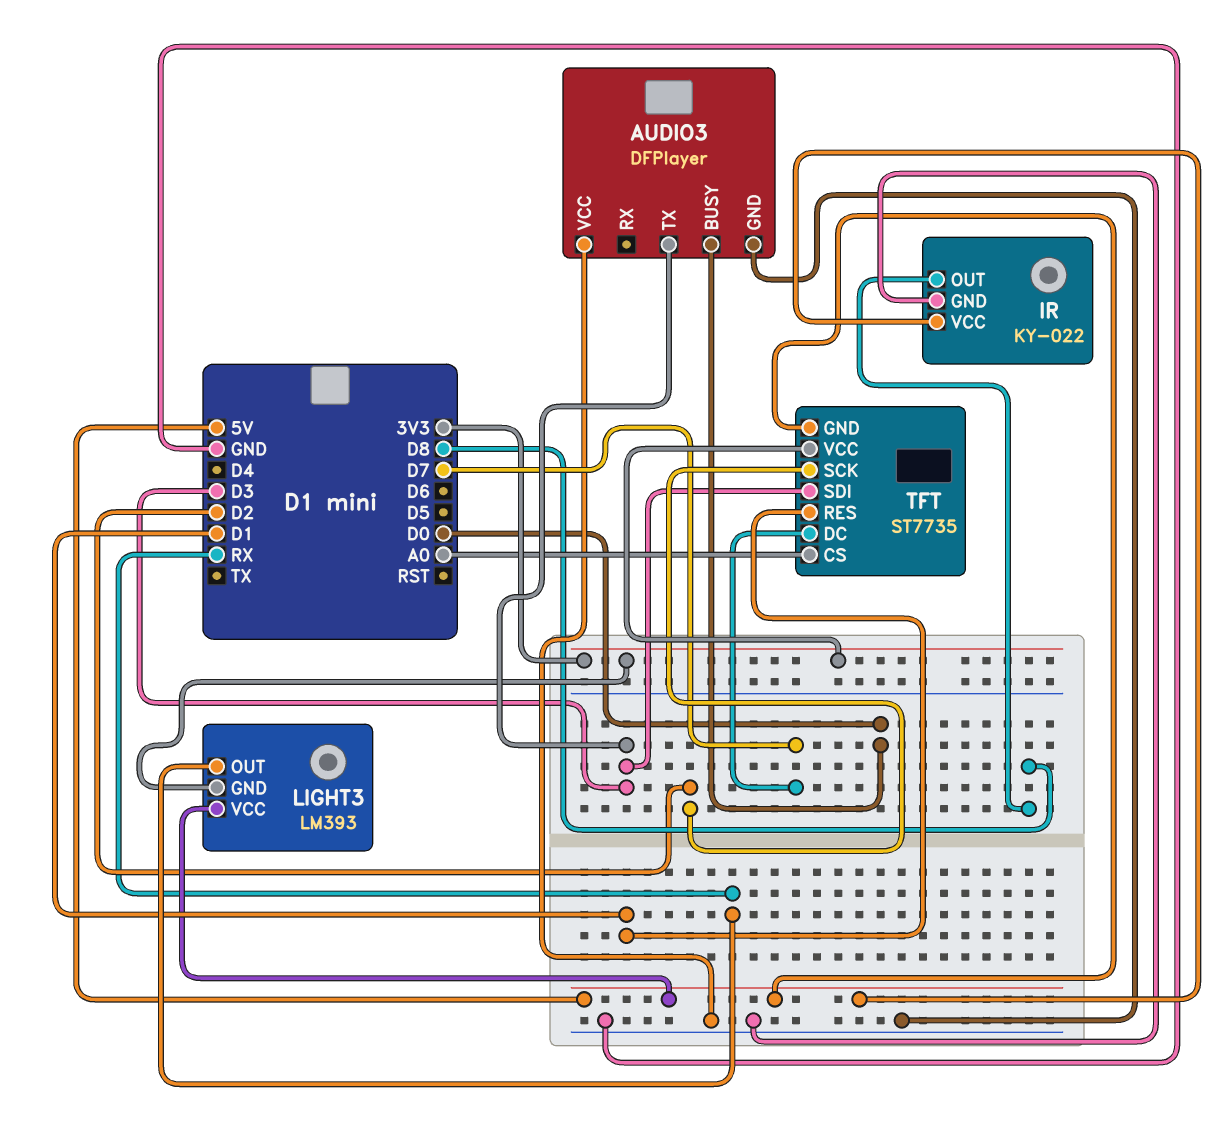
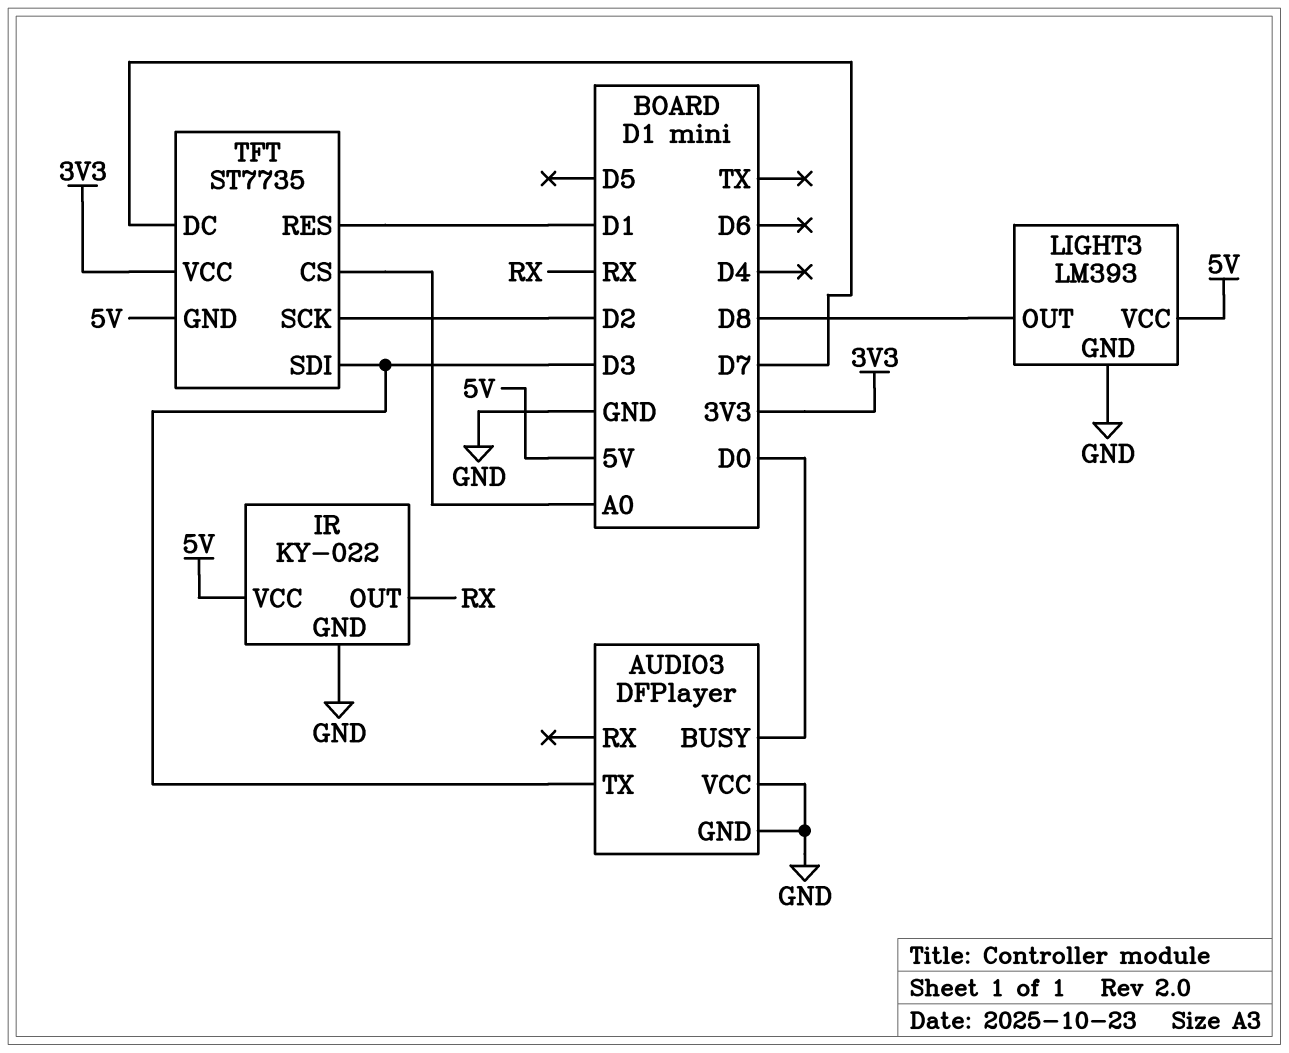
IR pin OUT: D8 -> RX
LIGHT3 pin GND: 3V3 -> GND
LIGHT3 pin OUT: RX -> D8

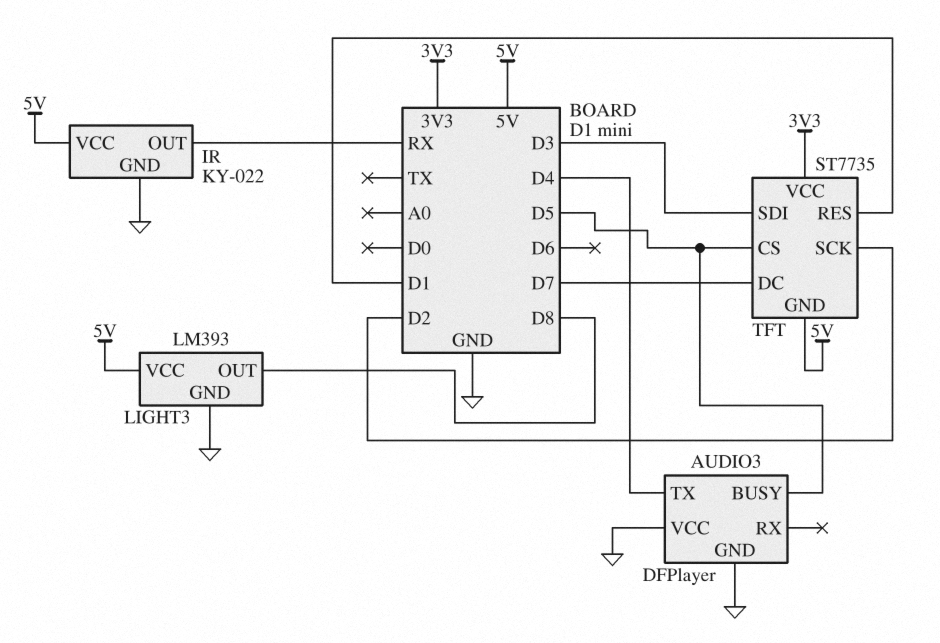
AUDIO3 pin BUSY: D0 -> D5
AUDIO3 pin TX: D3 -> D4
TFT pin CS: A0 -> D5

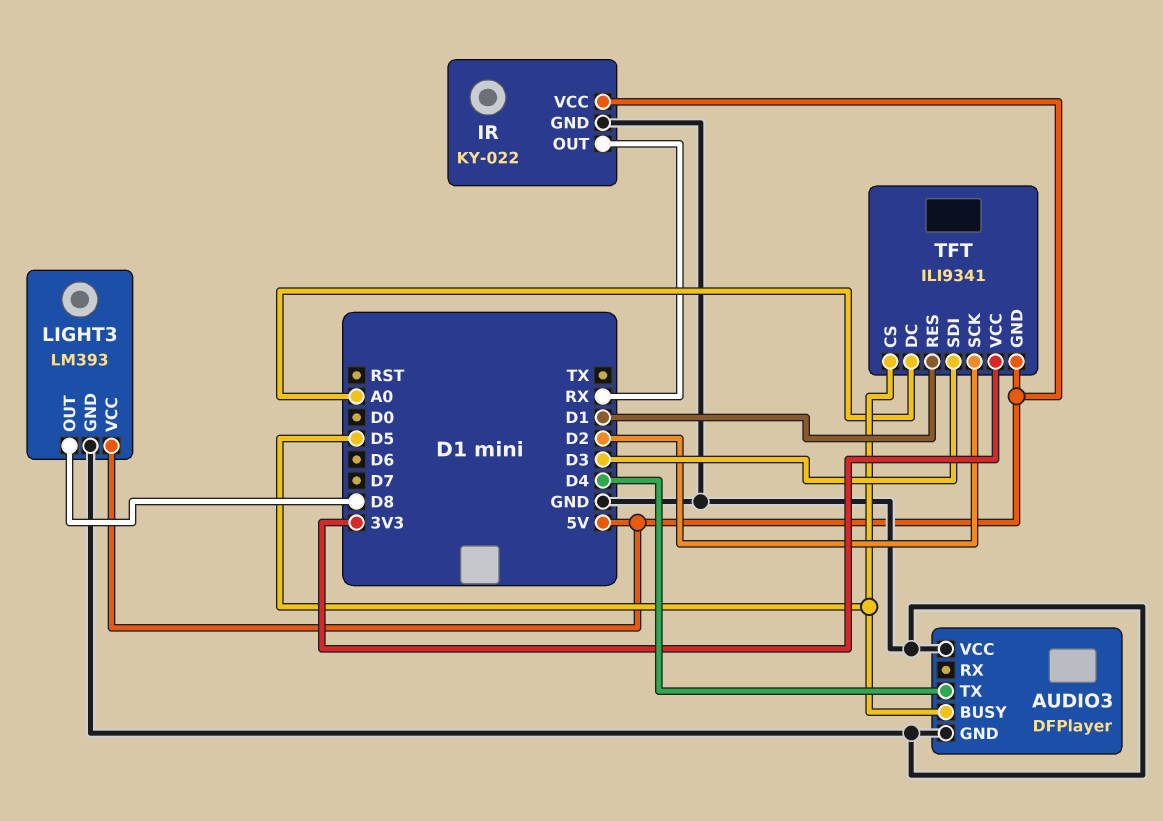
TFT: ST7735 -> ILI9341
TFT pin DC: D7 -> A0

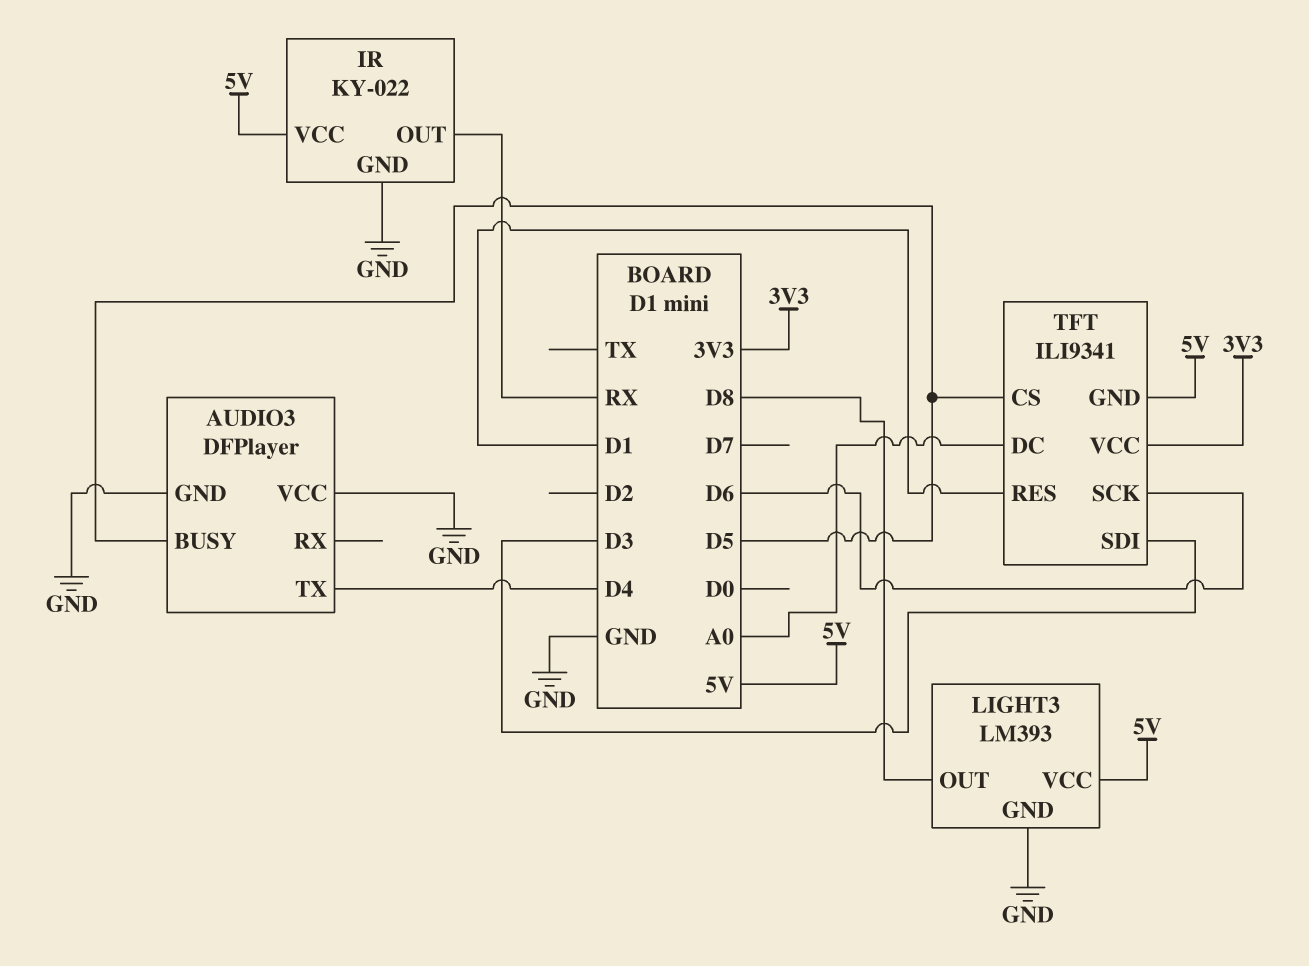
TFT pin SCK: D2 -> D6

